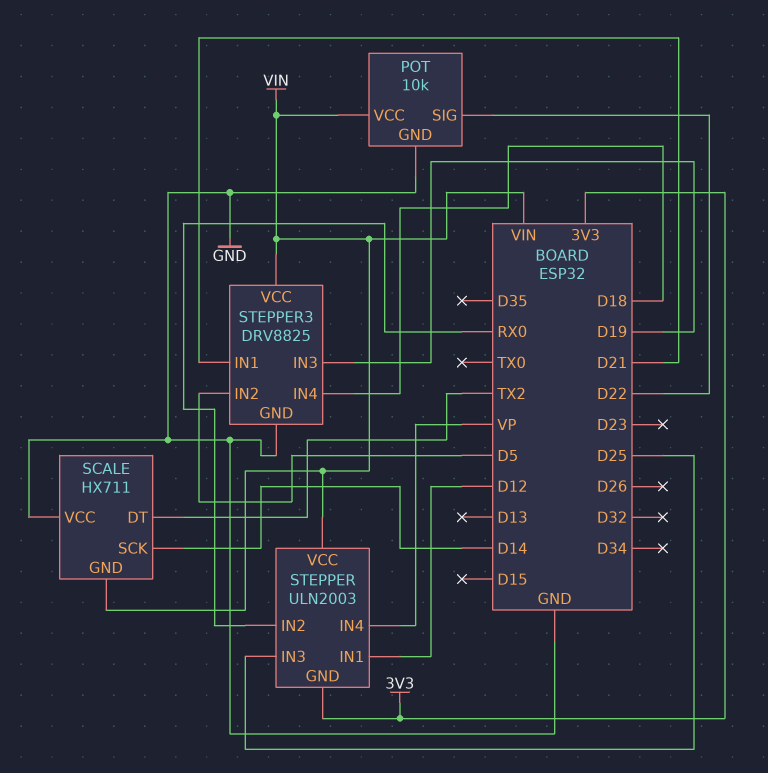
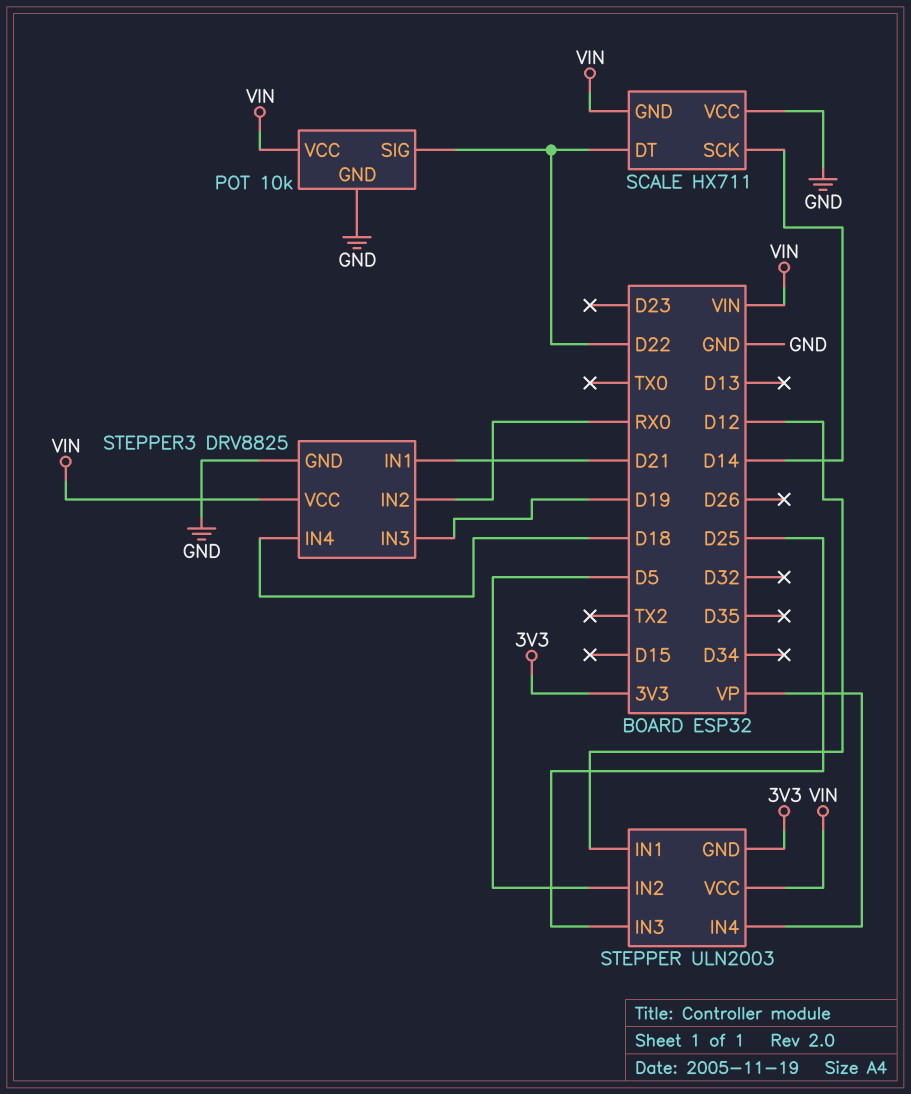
SCALE pin DT: TX2 -> D22
STEPPER pin IN2: RX0 -> D5
STEPPER3 pin IN2: D5 -> RX0

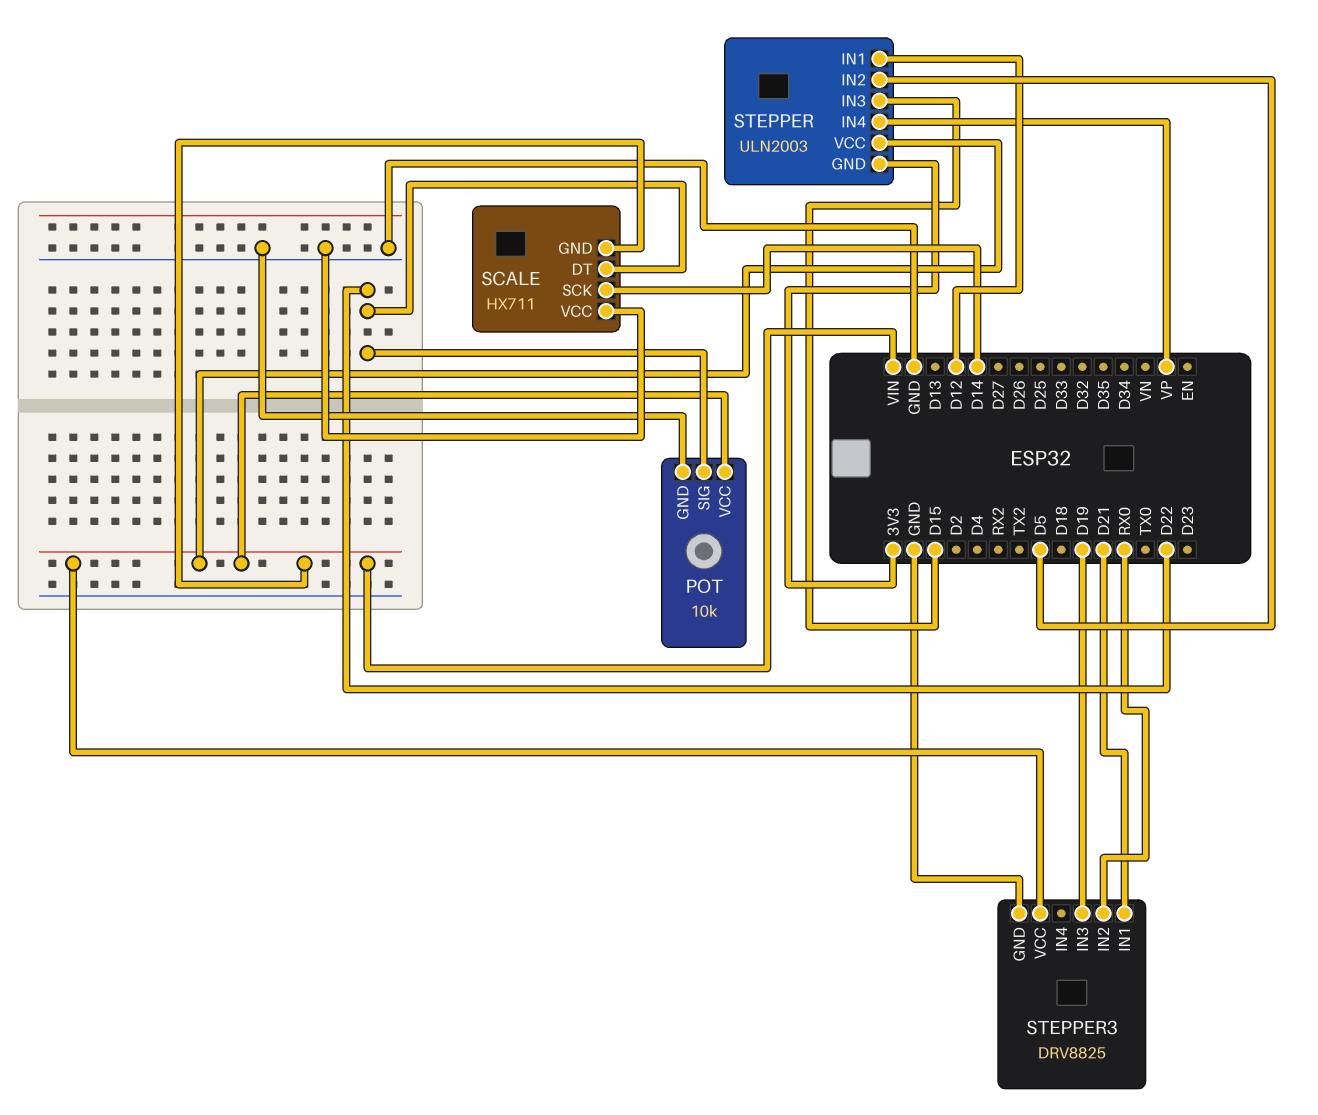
STEPPER pin IN3: D25 -> D15
STEPPER3 pin IN4: D18 -> none

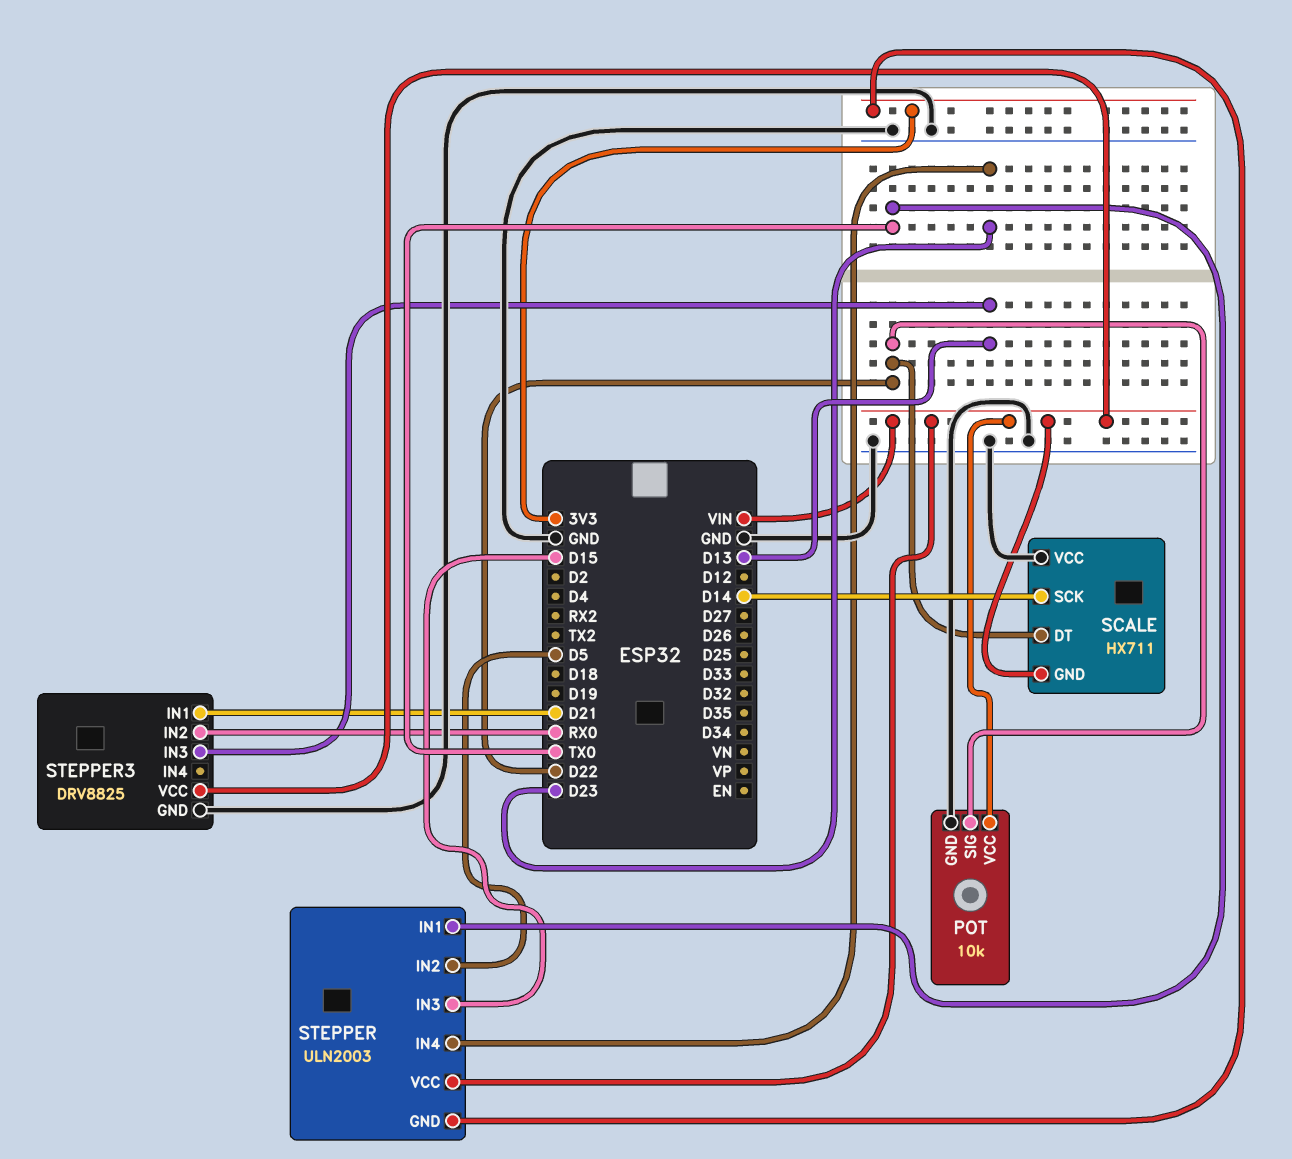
STEPPER pin IN1: D12 -> TX0
STEPPER pin IN4: VP -> D23
STEPPER3 pin IN3: D19 -> D13

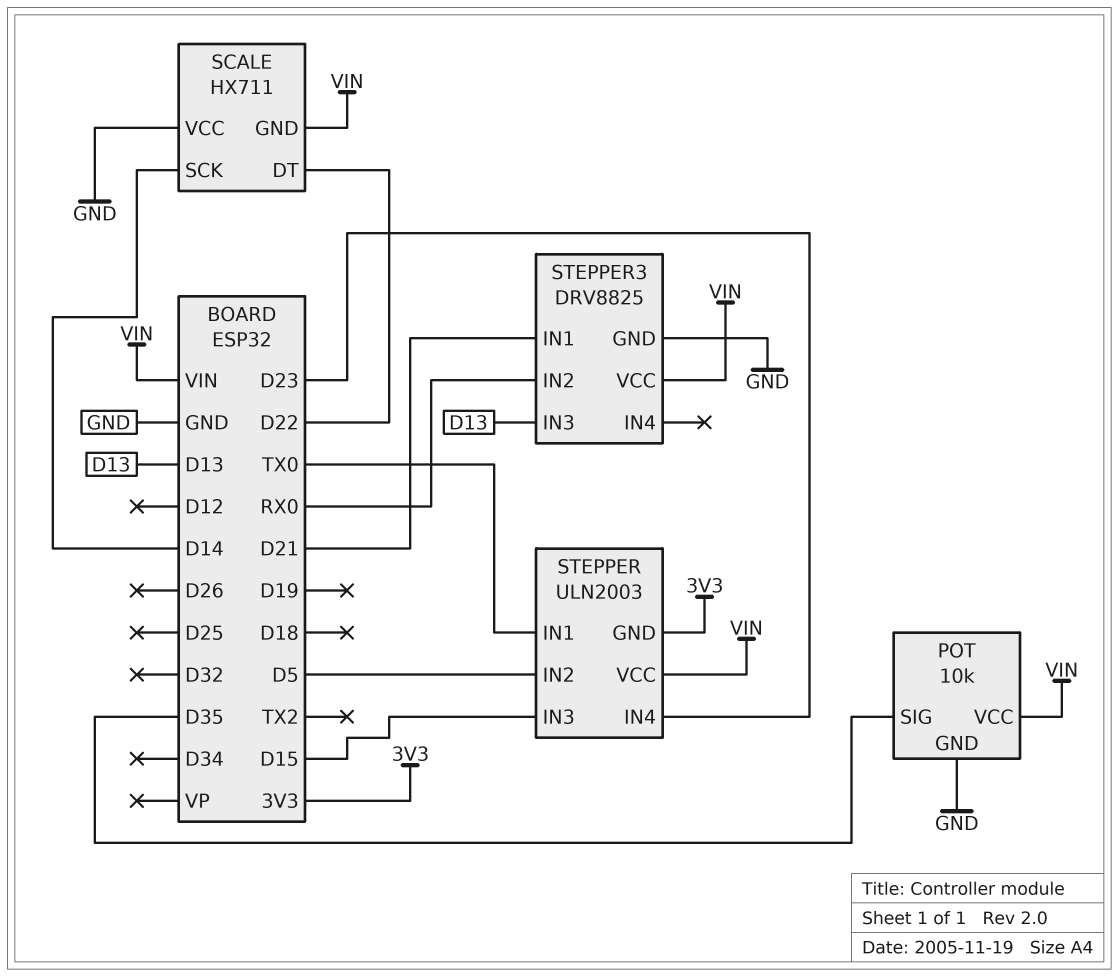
POT pin SIG: D22 -> D35

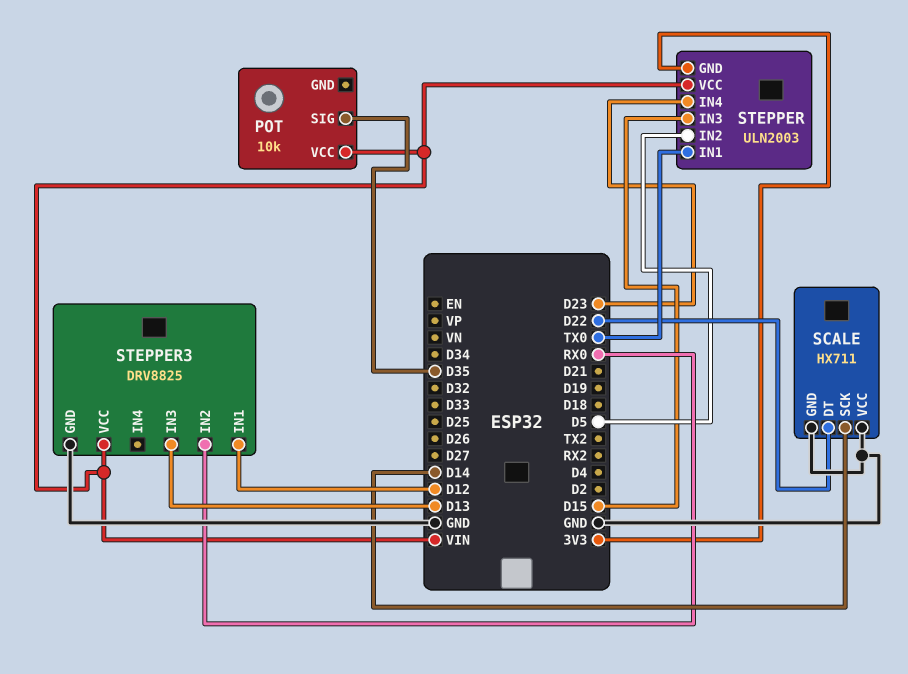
POT pin GND: GND -> none
SCALE pin GND: VIN -> GND
STEPPER3 pin IN1: D21 -> D12

